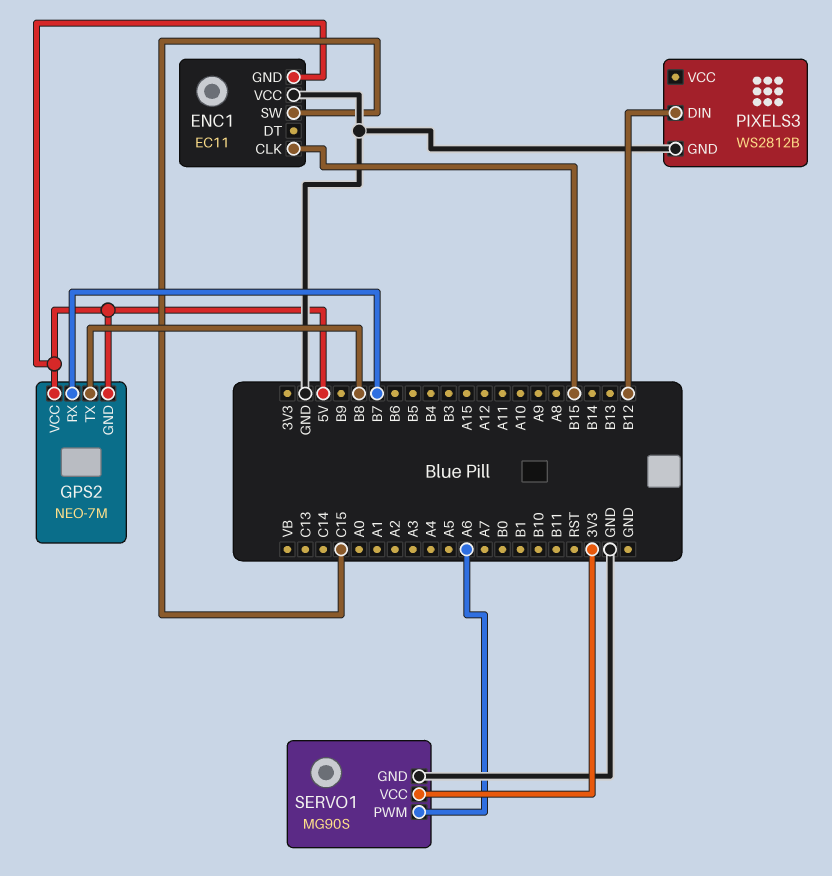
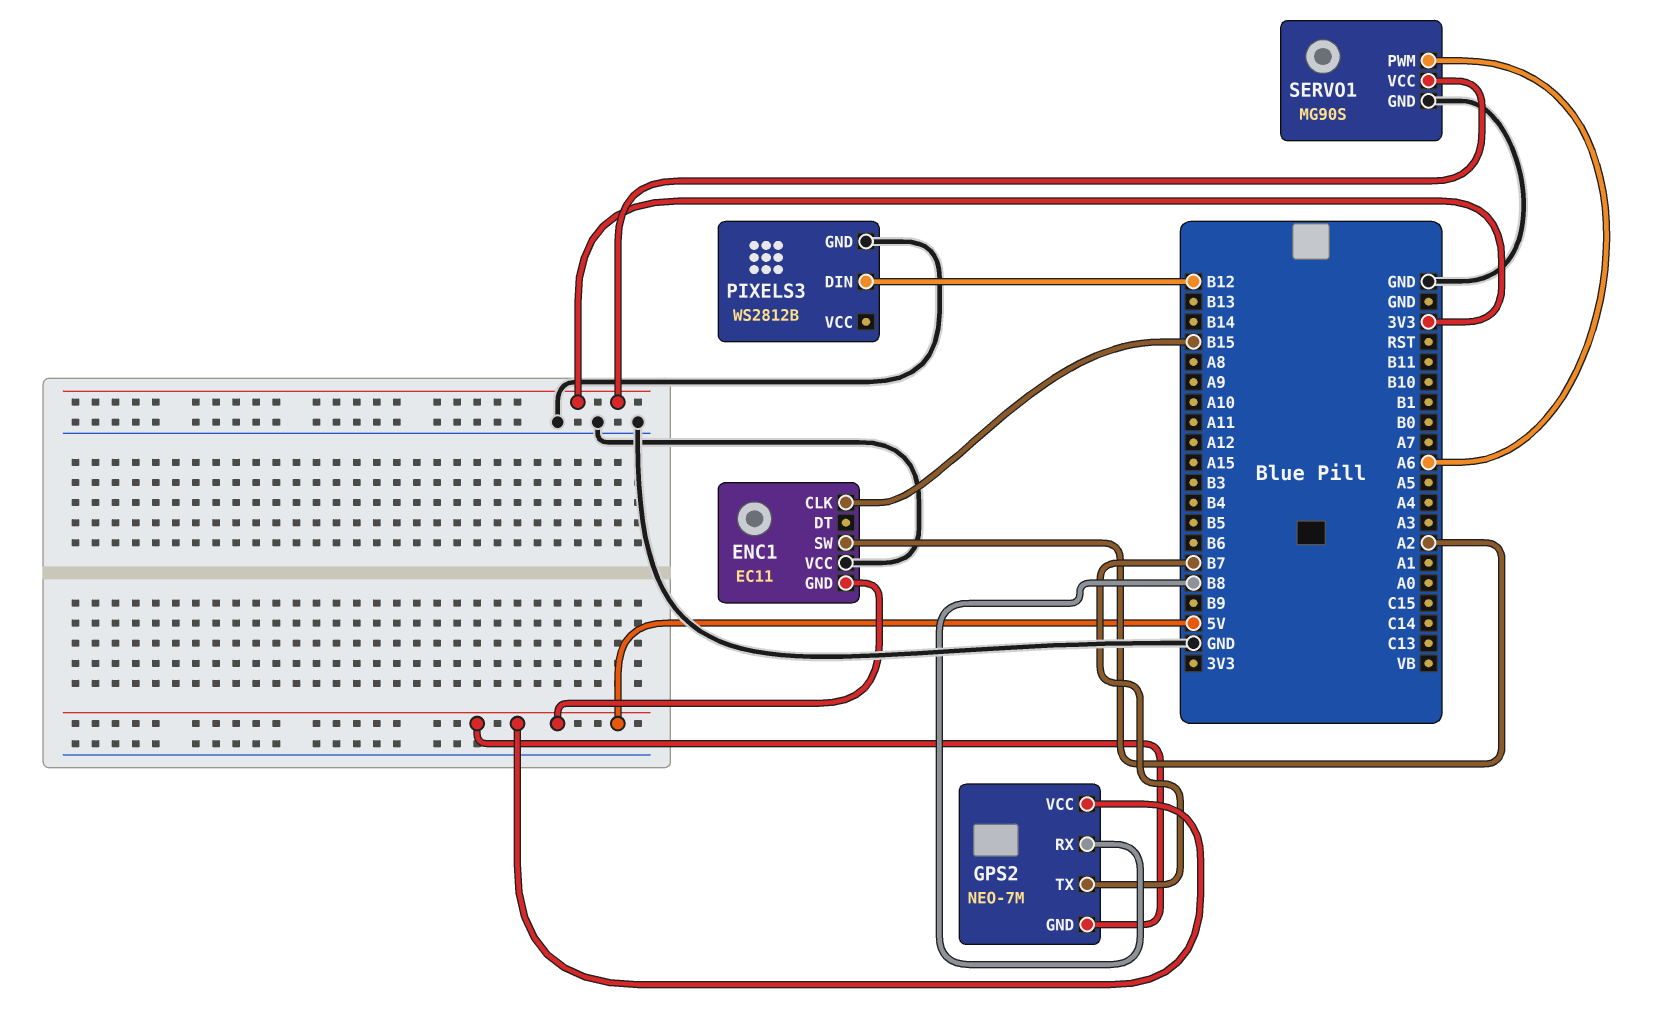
ENC1 pin SW: C15 -> A2
GPS2 pin RX: B7 -> B8
GPS2 pin TX: B8 -> B7

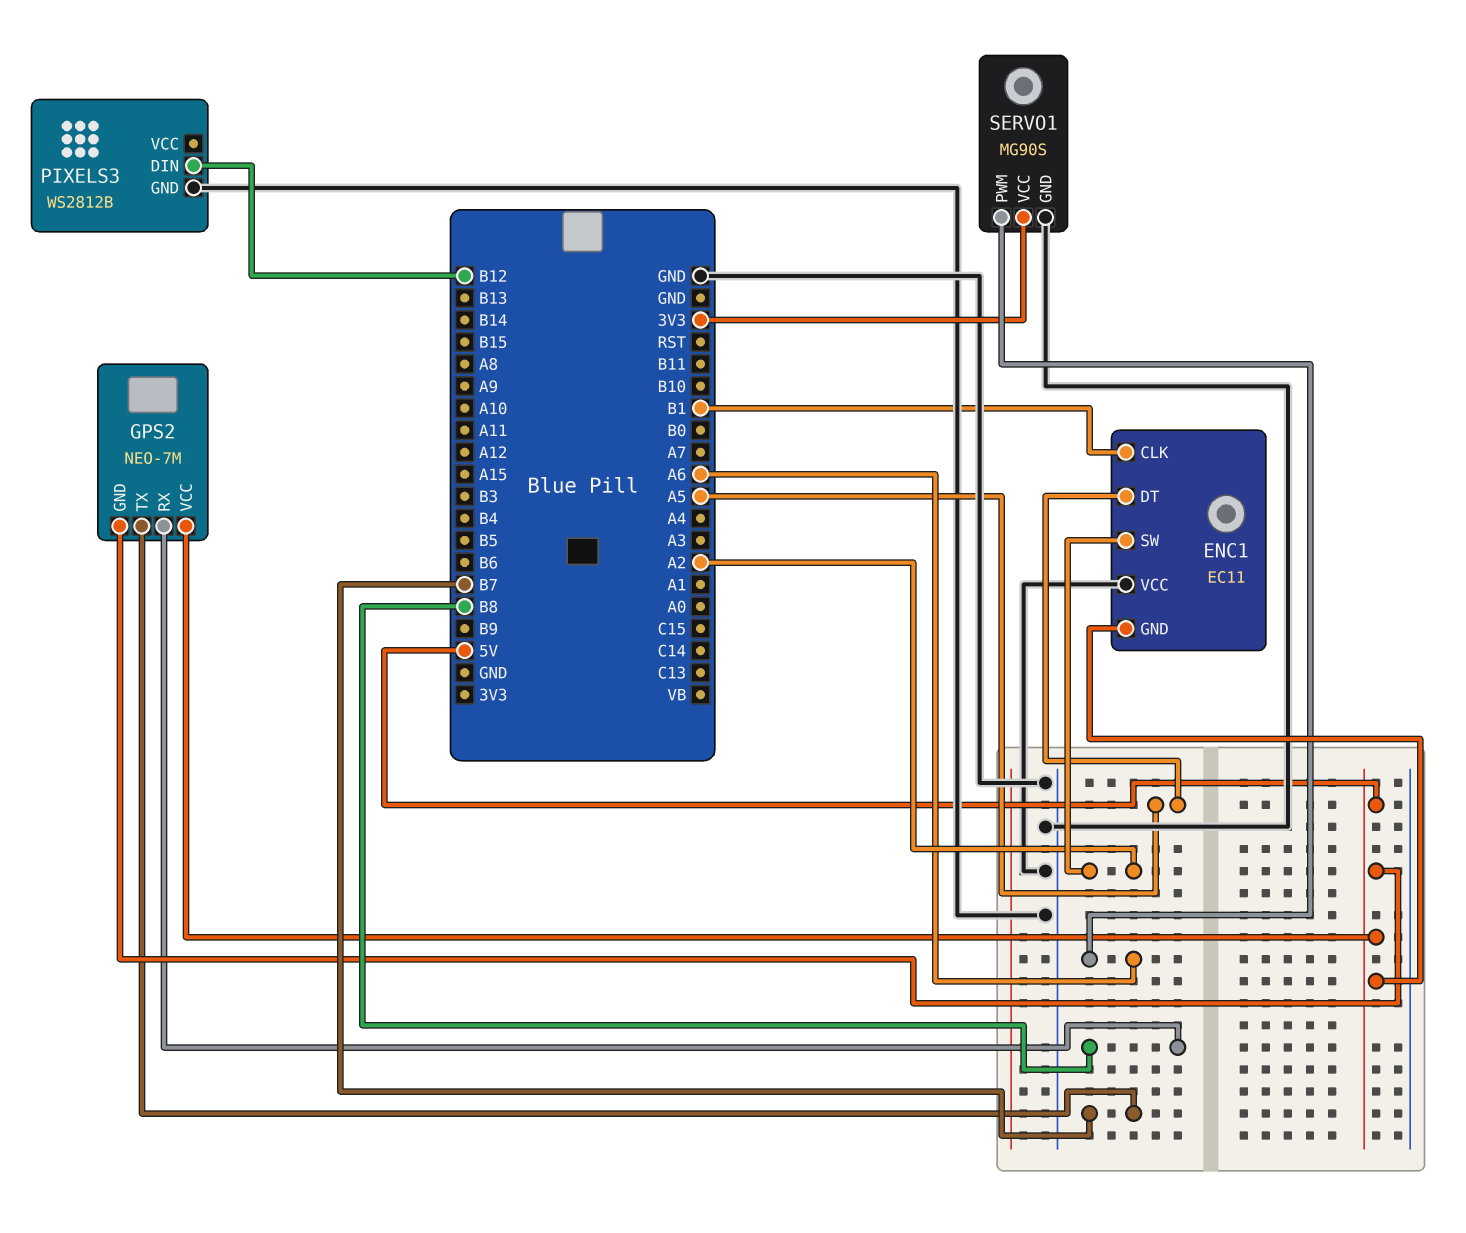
ENC1 pin CLK: B15 -> B1
ENC1 pin DT: none -> A5

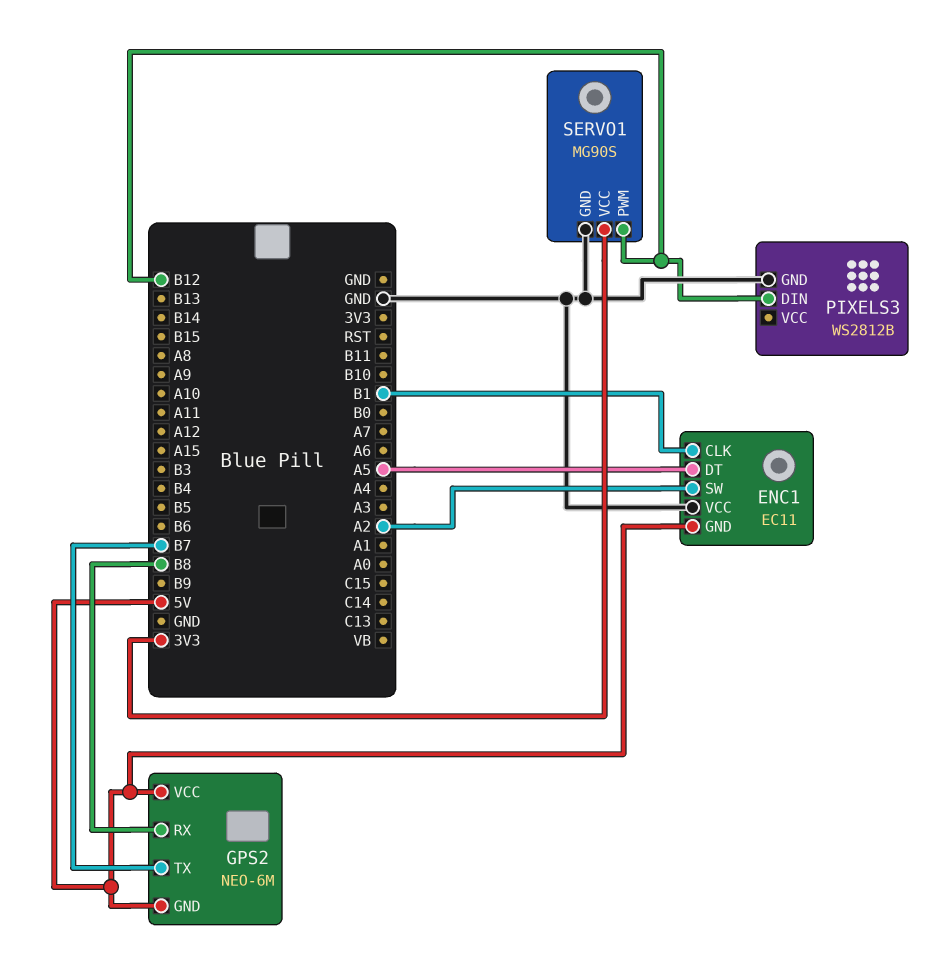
GPS2: NEO-7M -> NEO-6M
SERVO1 pin PWM: A6 -> B12

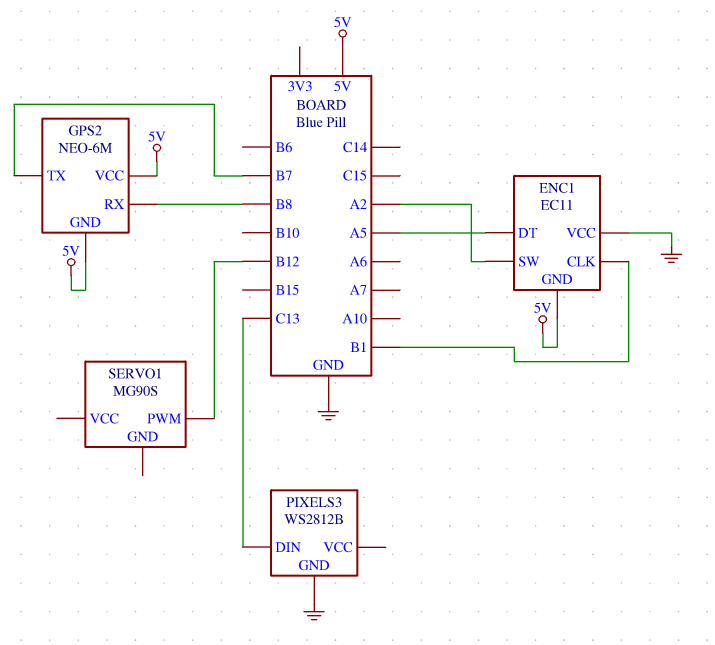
PIXELS3 pin DIN: B12 -> C13
SERVO1 pin GND: GND -> none
SERVO1 pin VCC: 3V3 -> none

